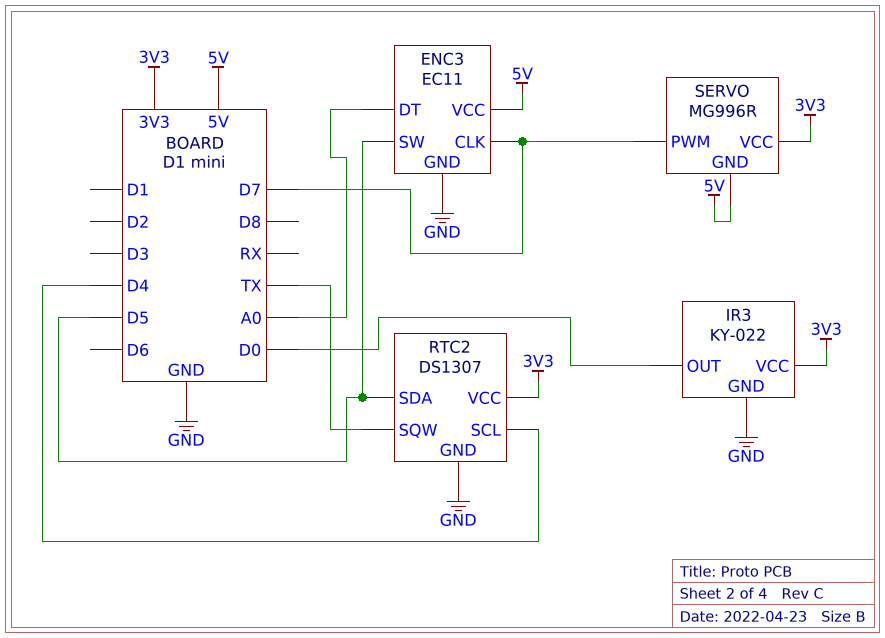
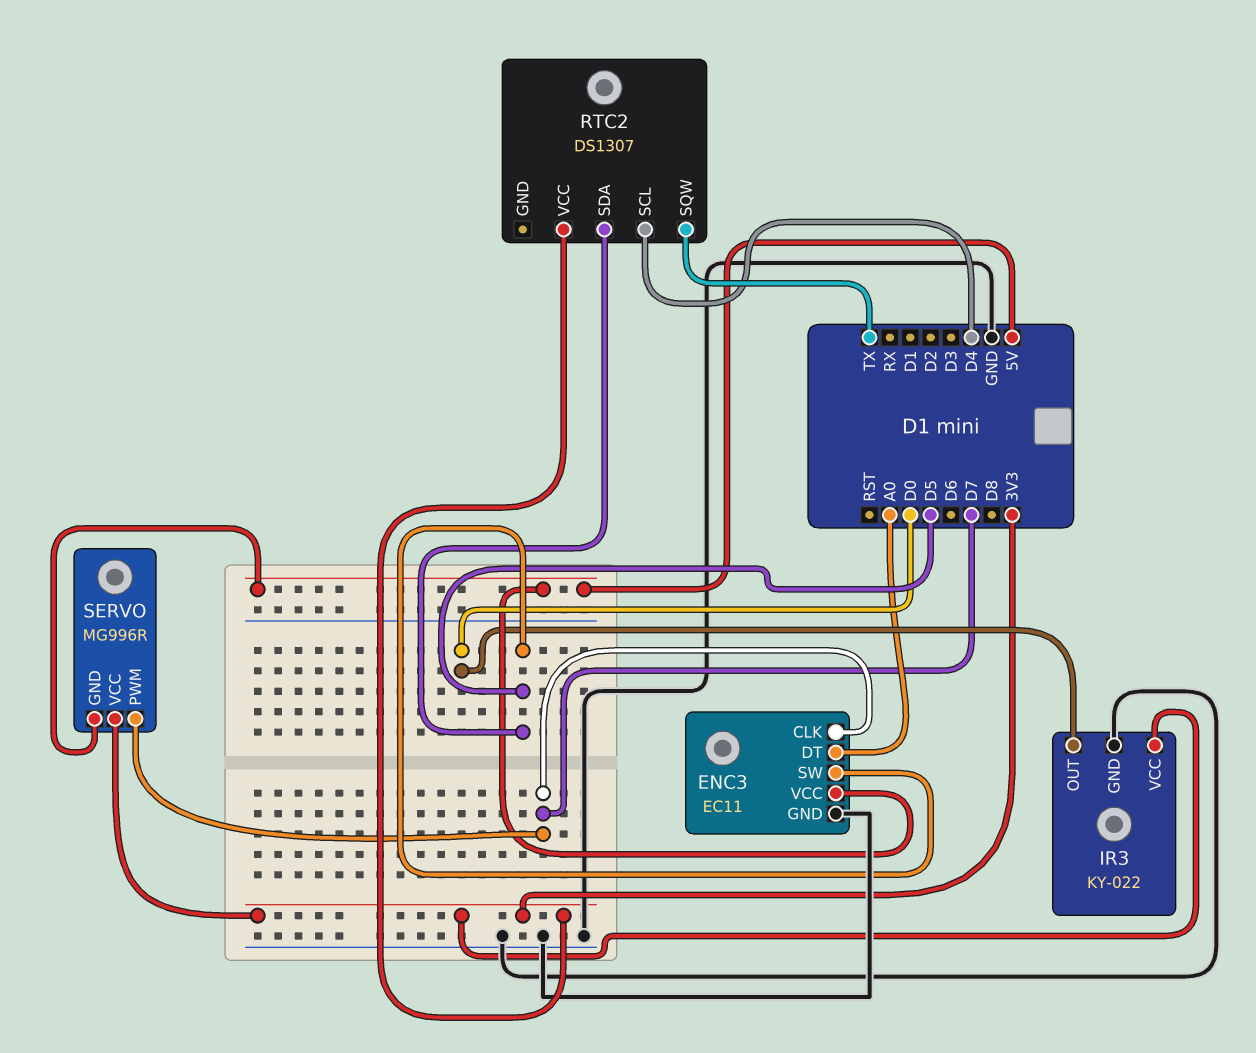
RTC2 pin GND: GND -> none

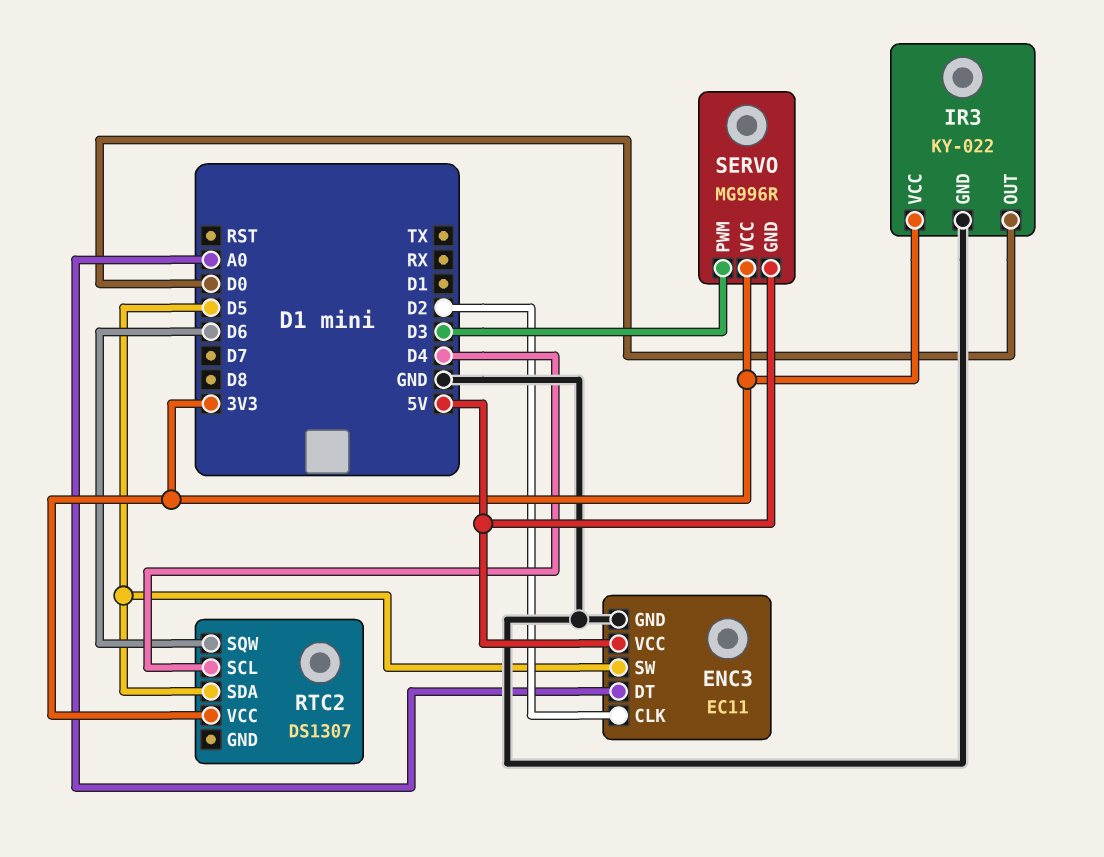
ENC3 pin CLK: D7 -> D2
RTC2 pin SQW: TX -> D6
SERVO pin PWM: D7 -> D3

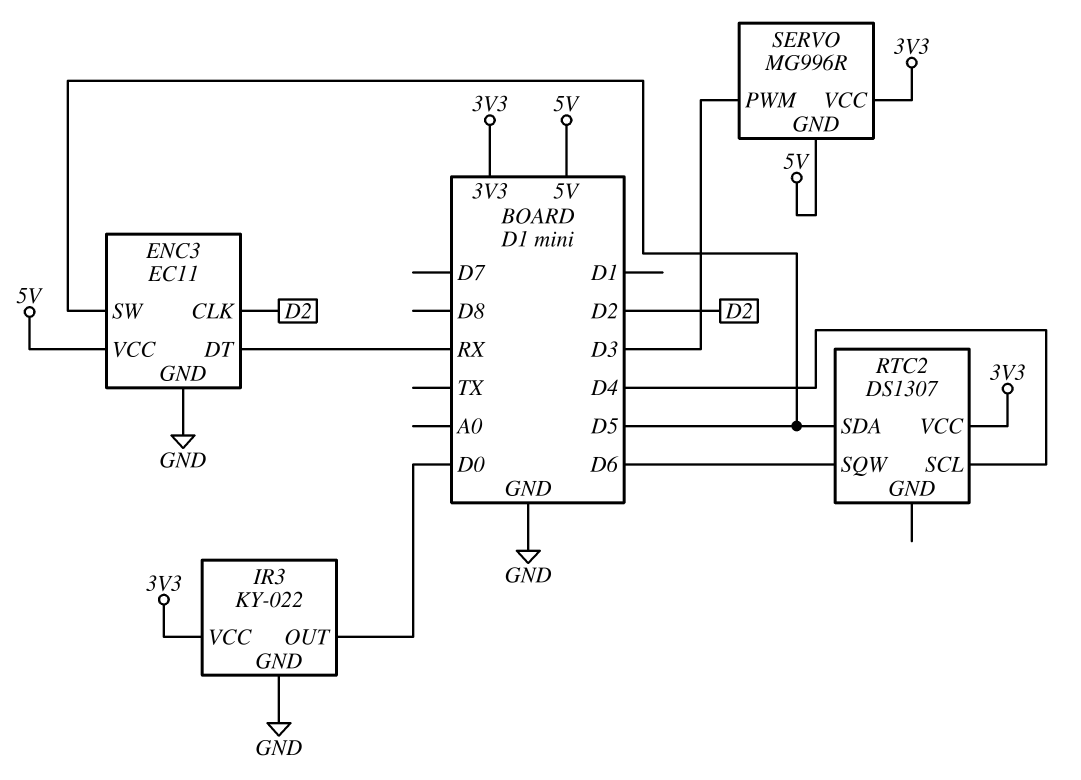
ENC3 pin DT: A0 -> RX

